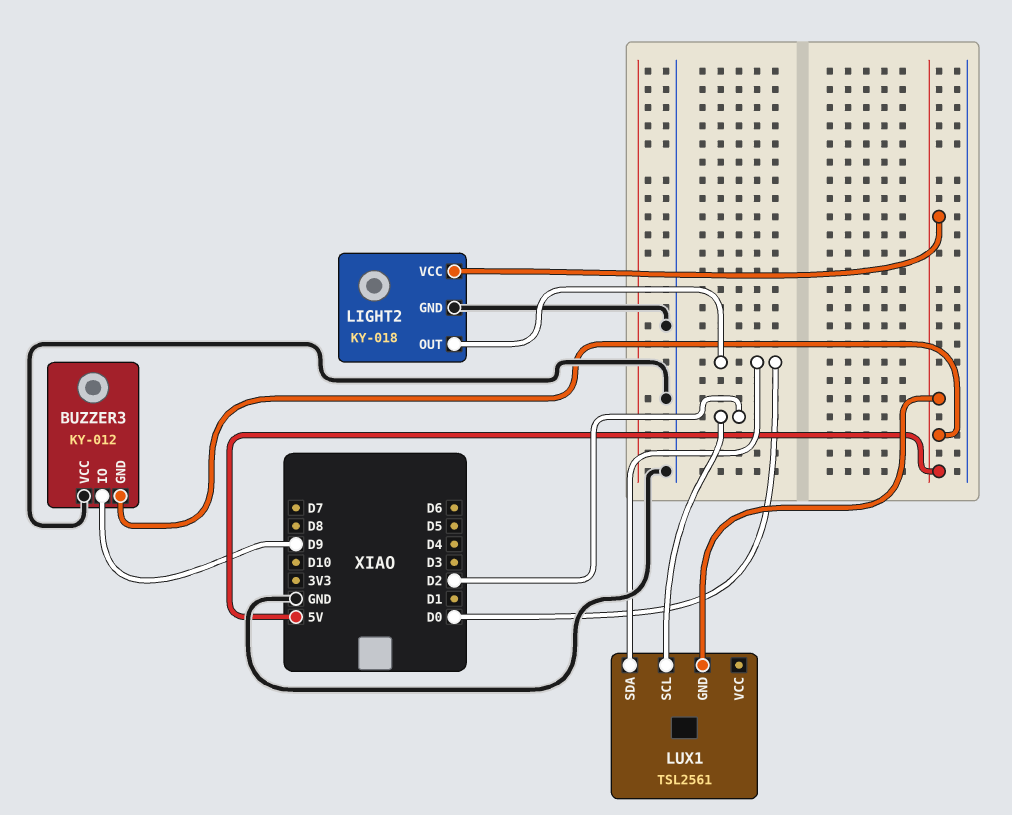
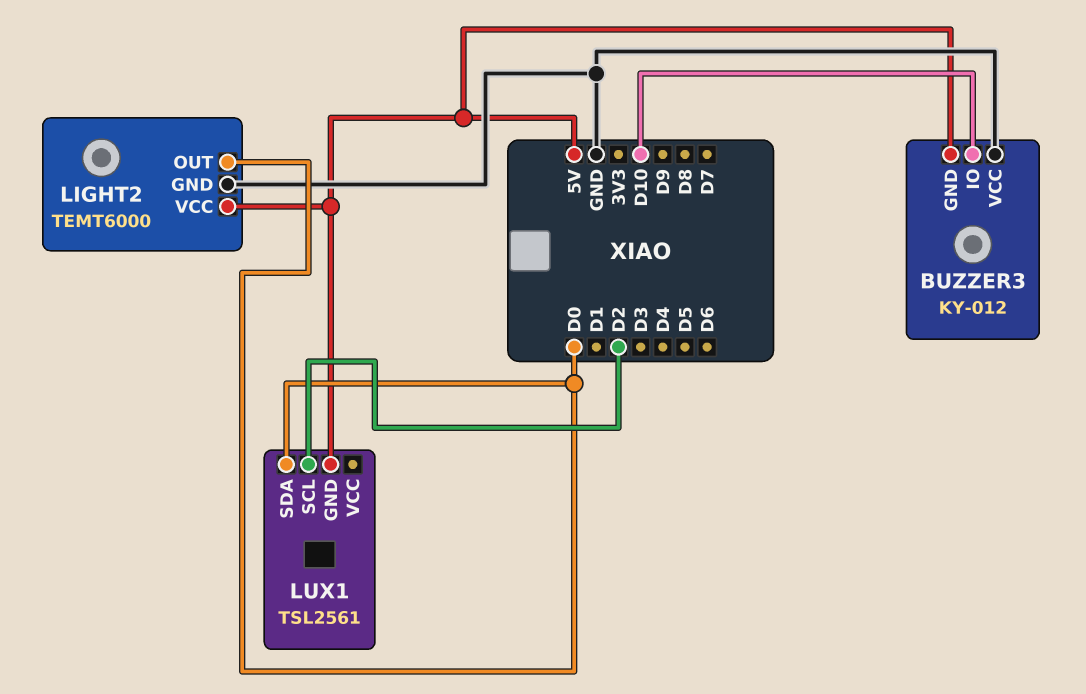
BUZZER3 pin IO: D9 -> D10
LIGHT2: KY-018 -> TEMT6000

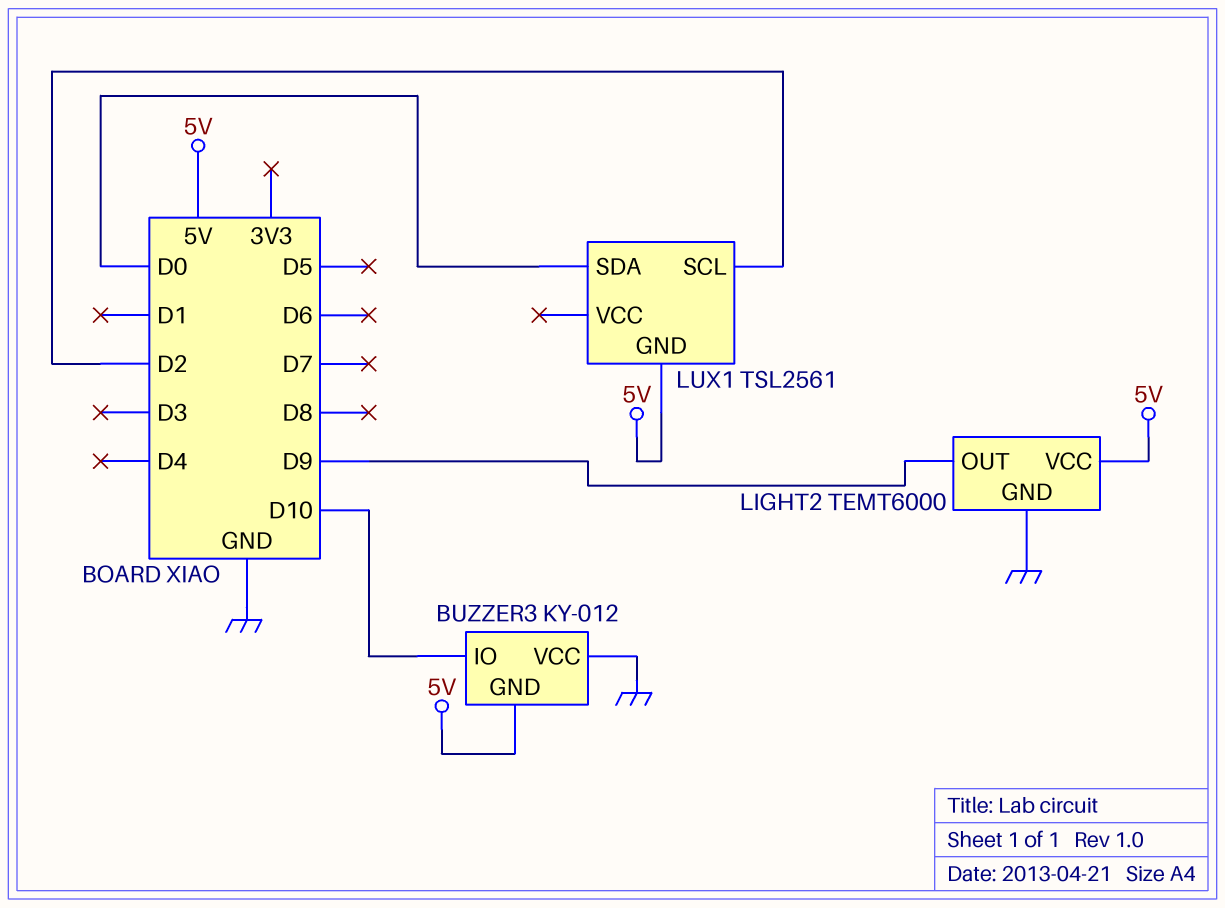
LIGHT2 pin OUT: D0 -> D9

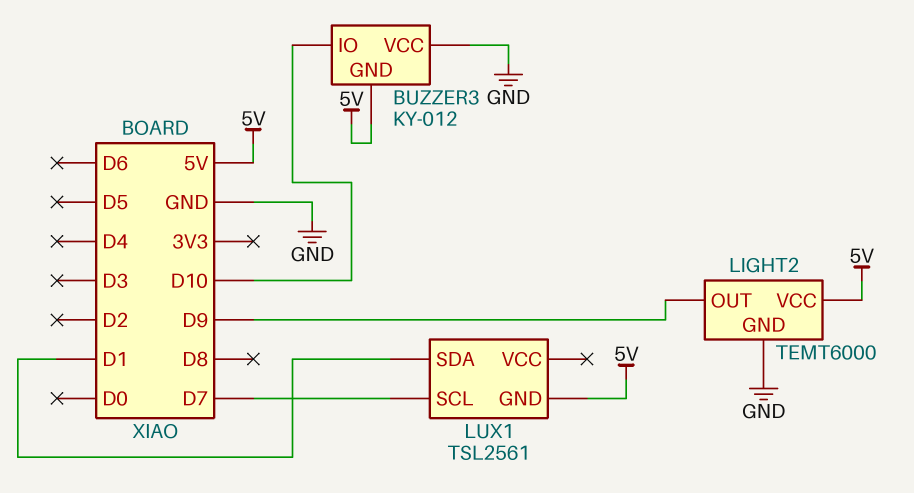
LUX1 pin SCL: D2 -> D7
LUX1 pin SDA: D0 -> D1

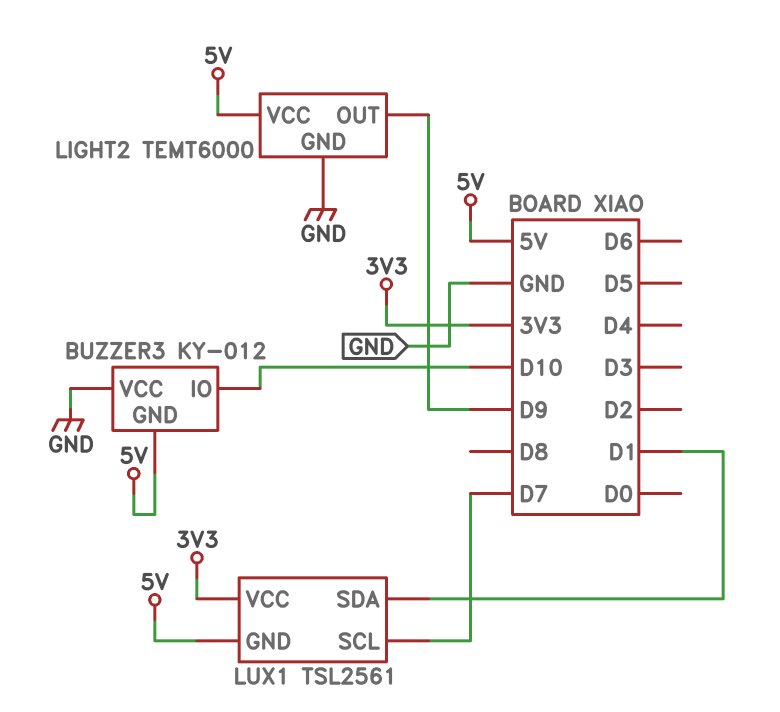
LUX1 pin VCC: none -> 3V3

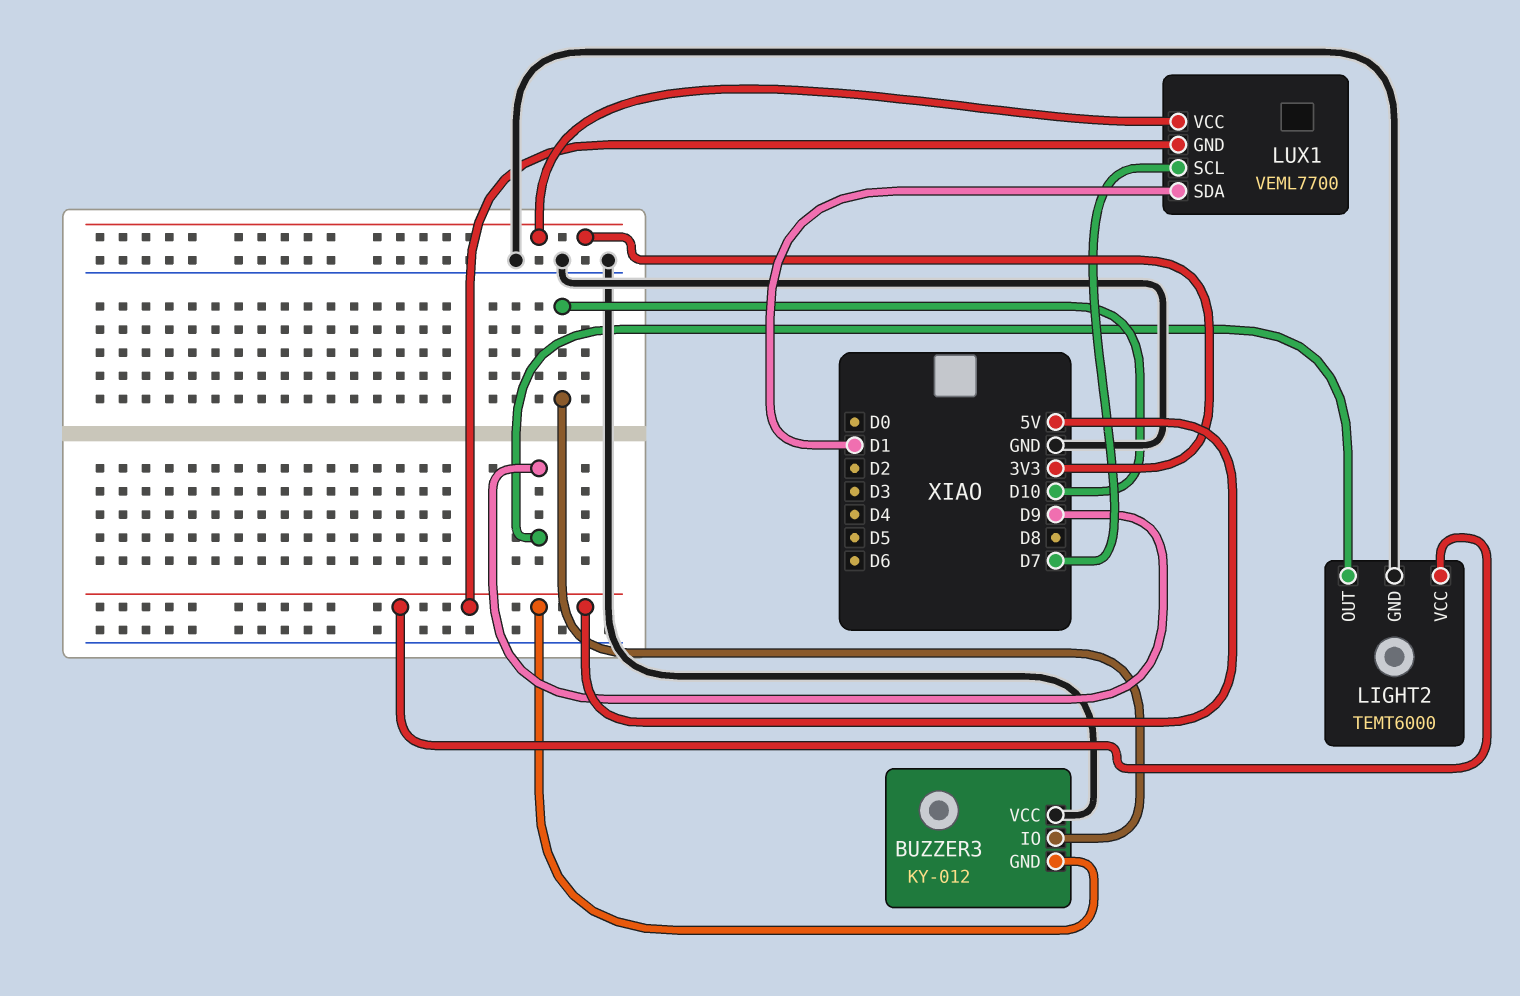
LUX1: TSL2561 -> VEML7700

